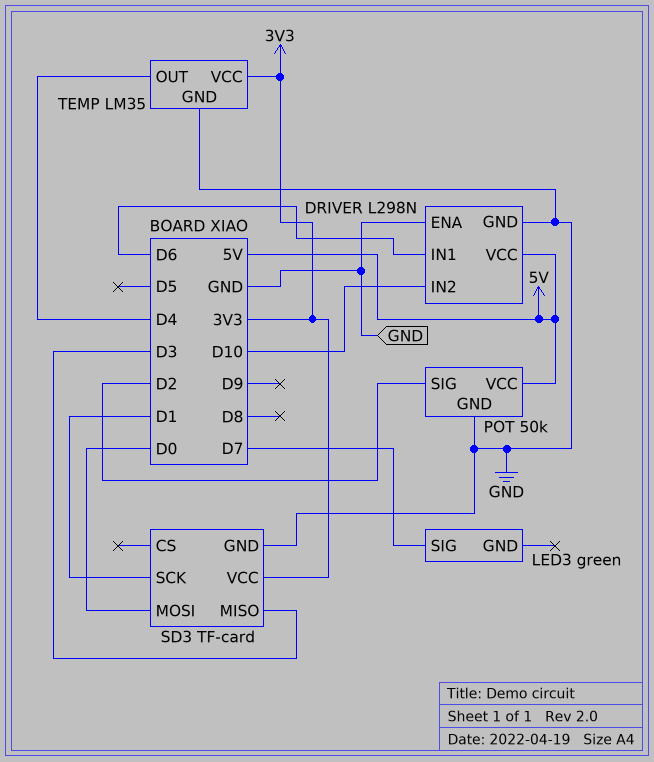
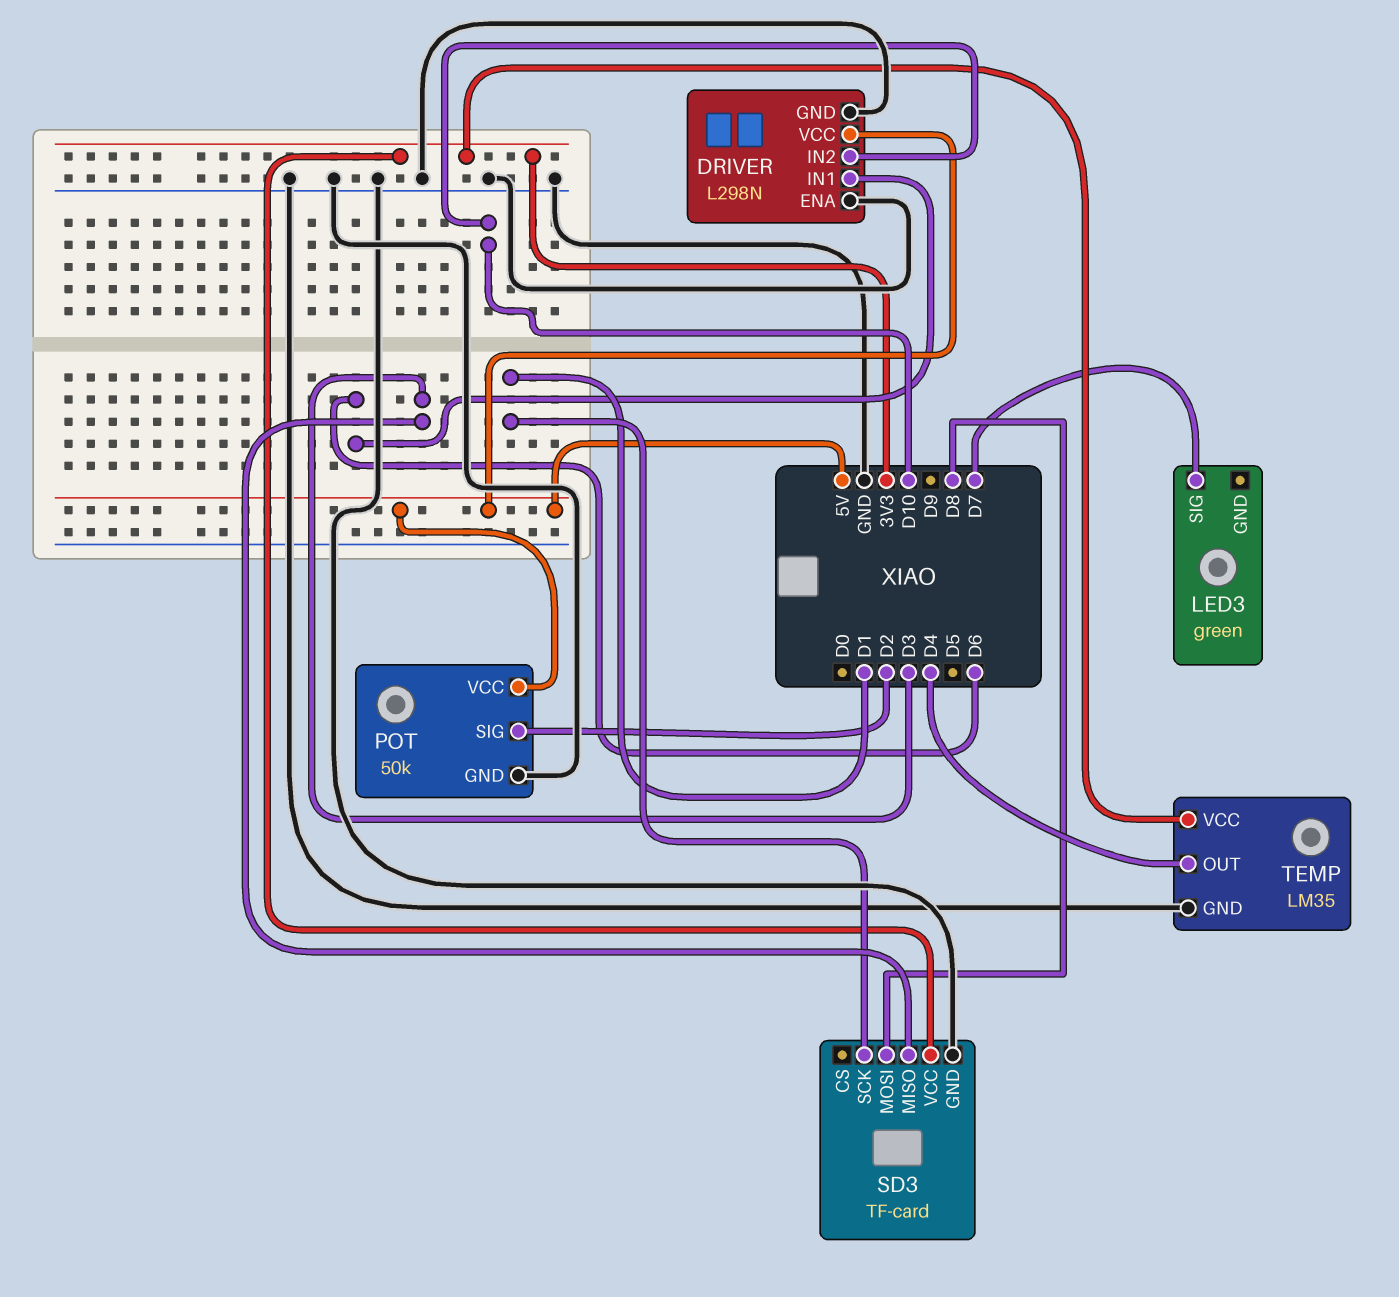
SD3 pin MOSI: D0 -> D8

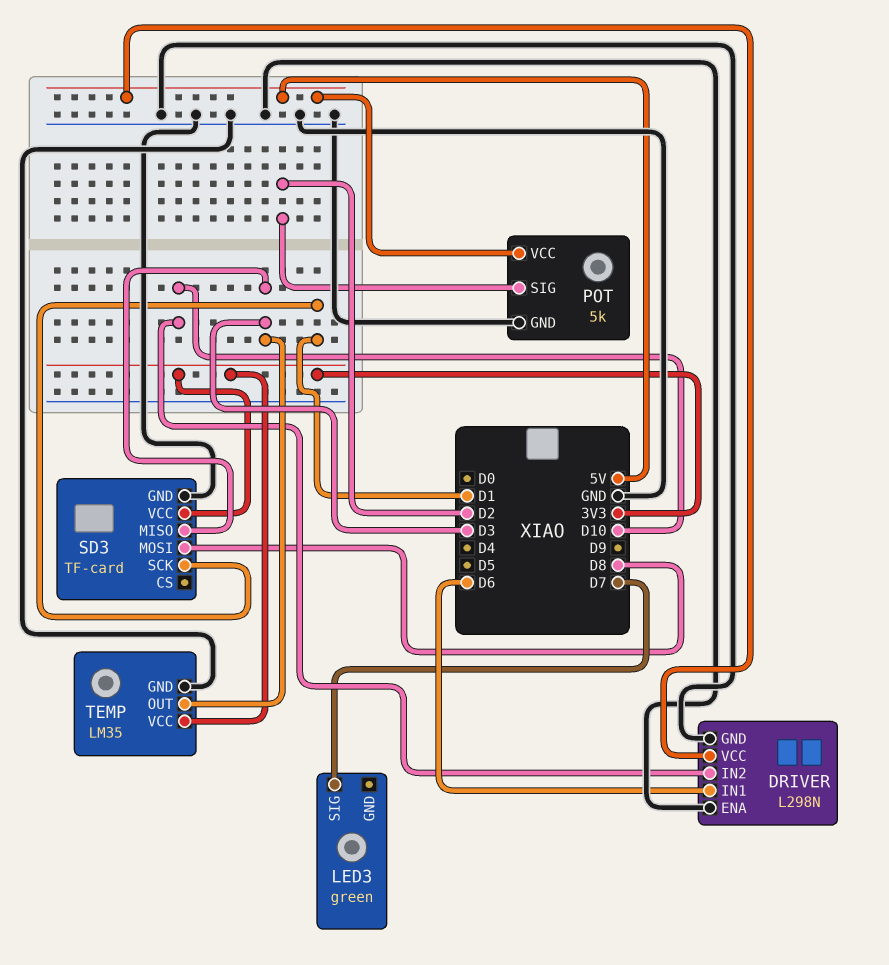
POT: 50k -> 5k
TEMP pin OUT: D4 -> D3

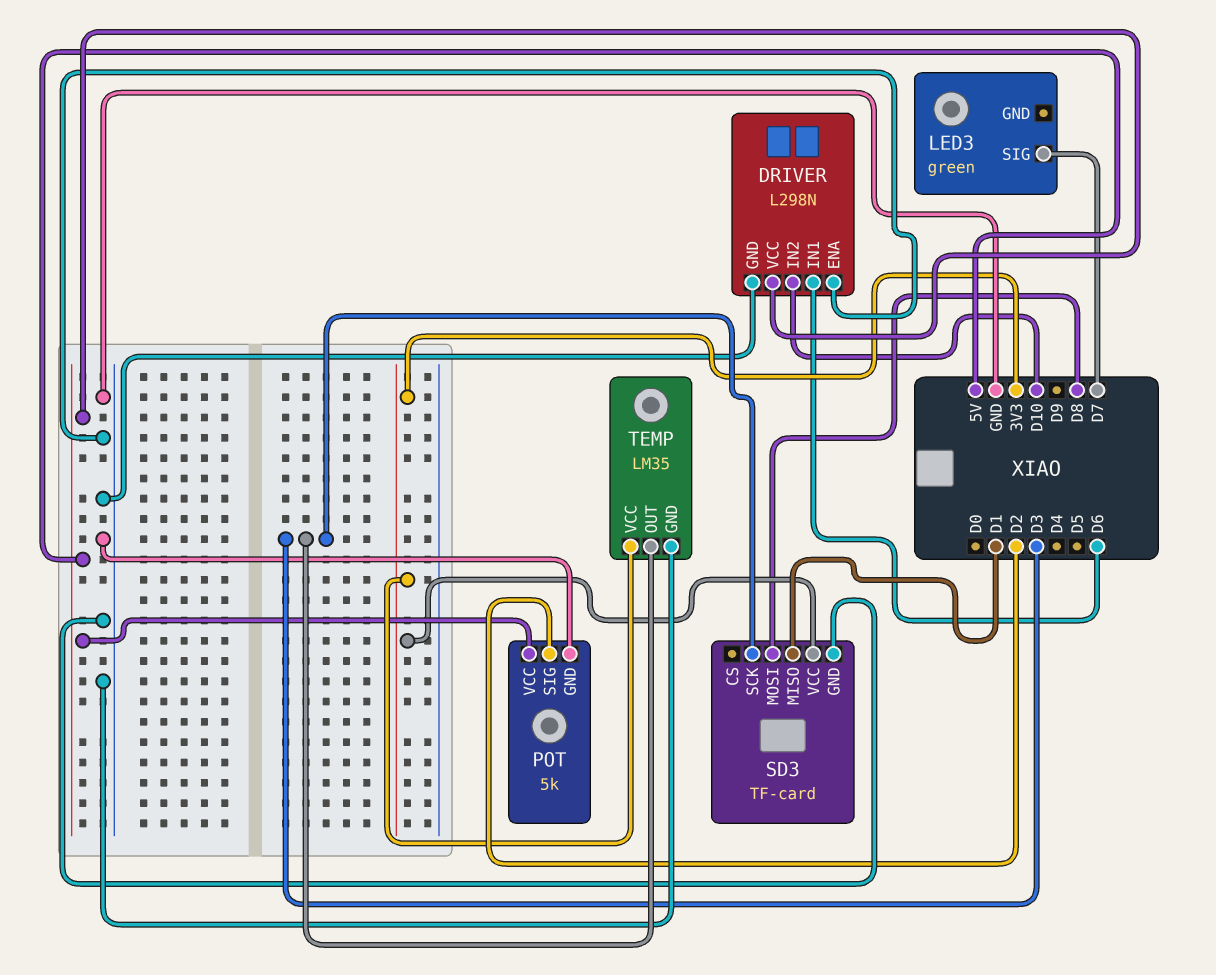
SD3 pin MISO: D3 -> D1
SD3 pin SCK: D1 -> D3

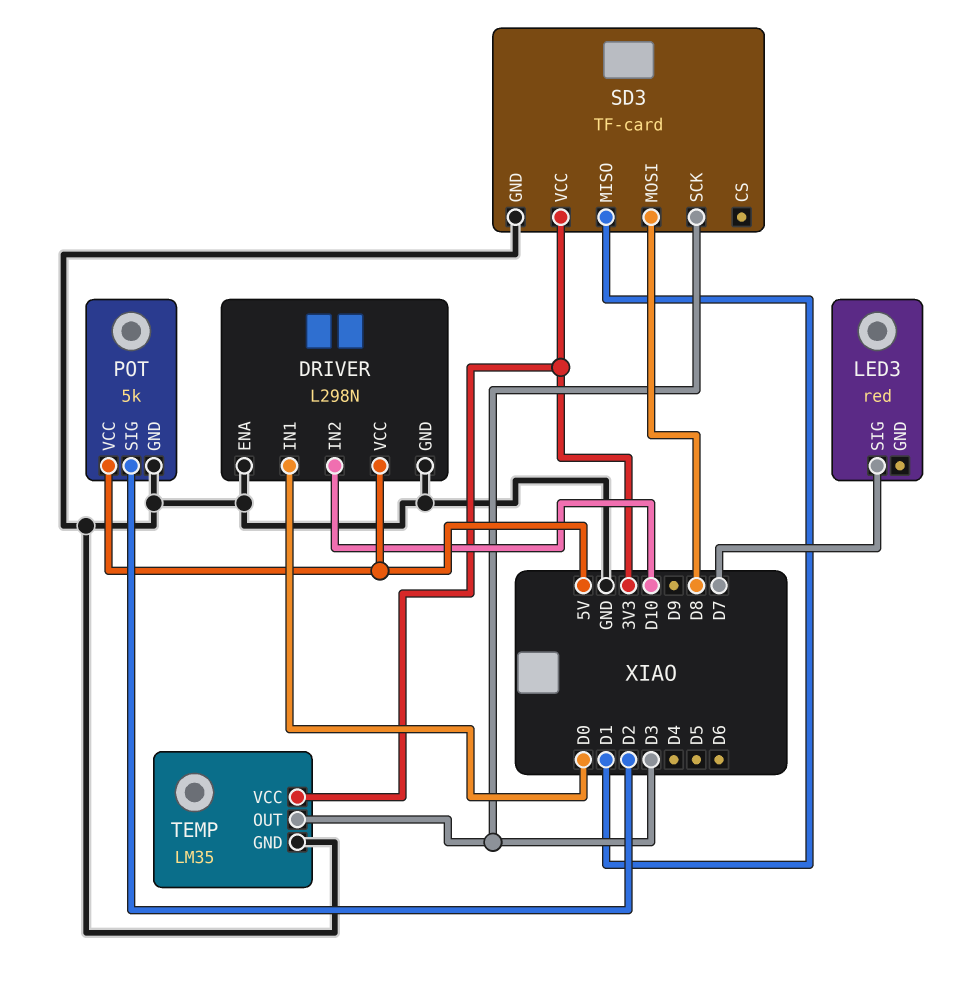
DRIVER pin IN1: D6 -> D0
LED3: green -> red

